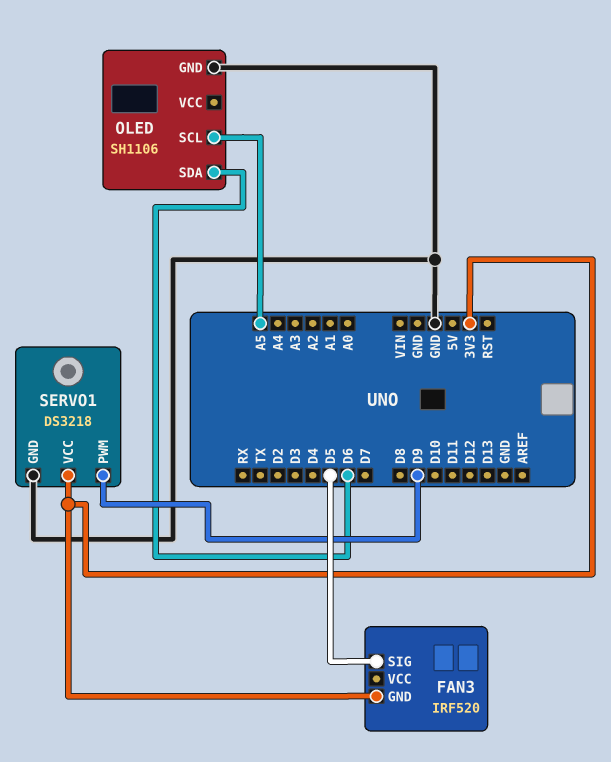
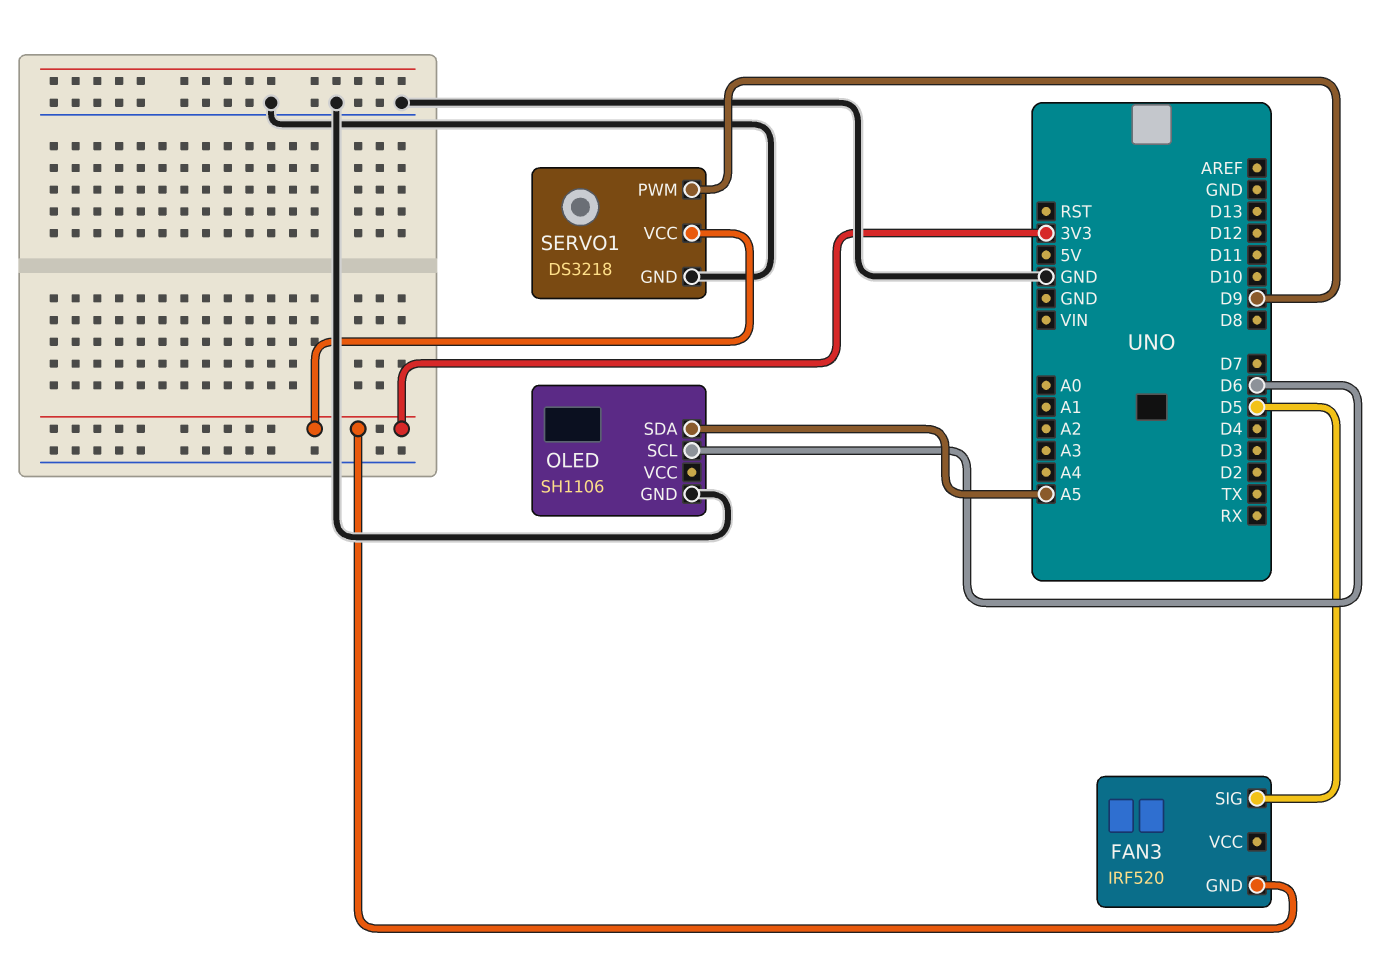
OLED pin SCL: A5 -> D6
OLED pin SDA: D6 -> A5

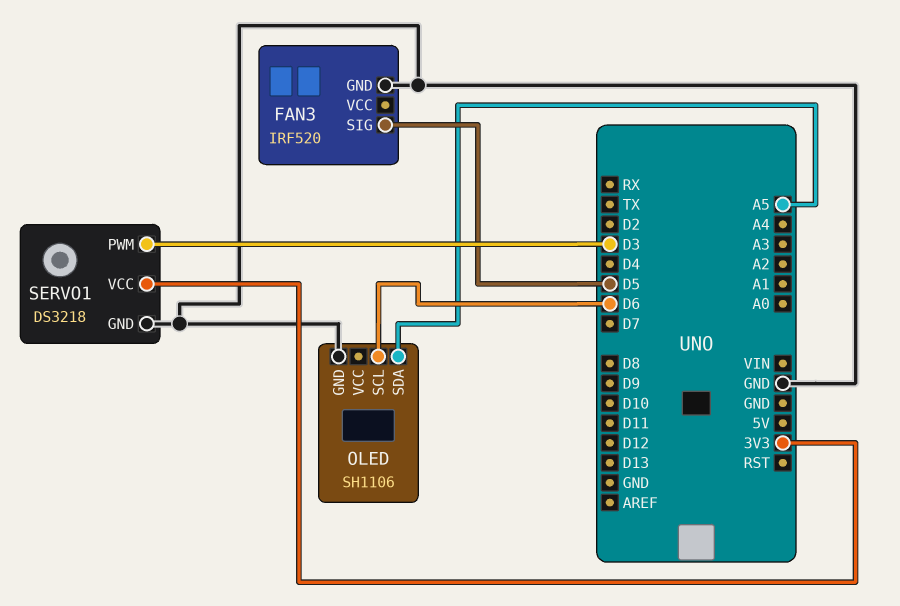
FAN3 pin GND: 3V3 -> GND
SERVO1 pin PWM: D9 -> D3

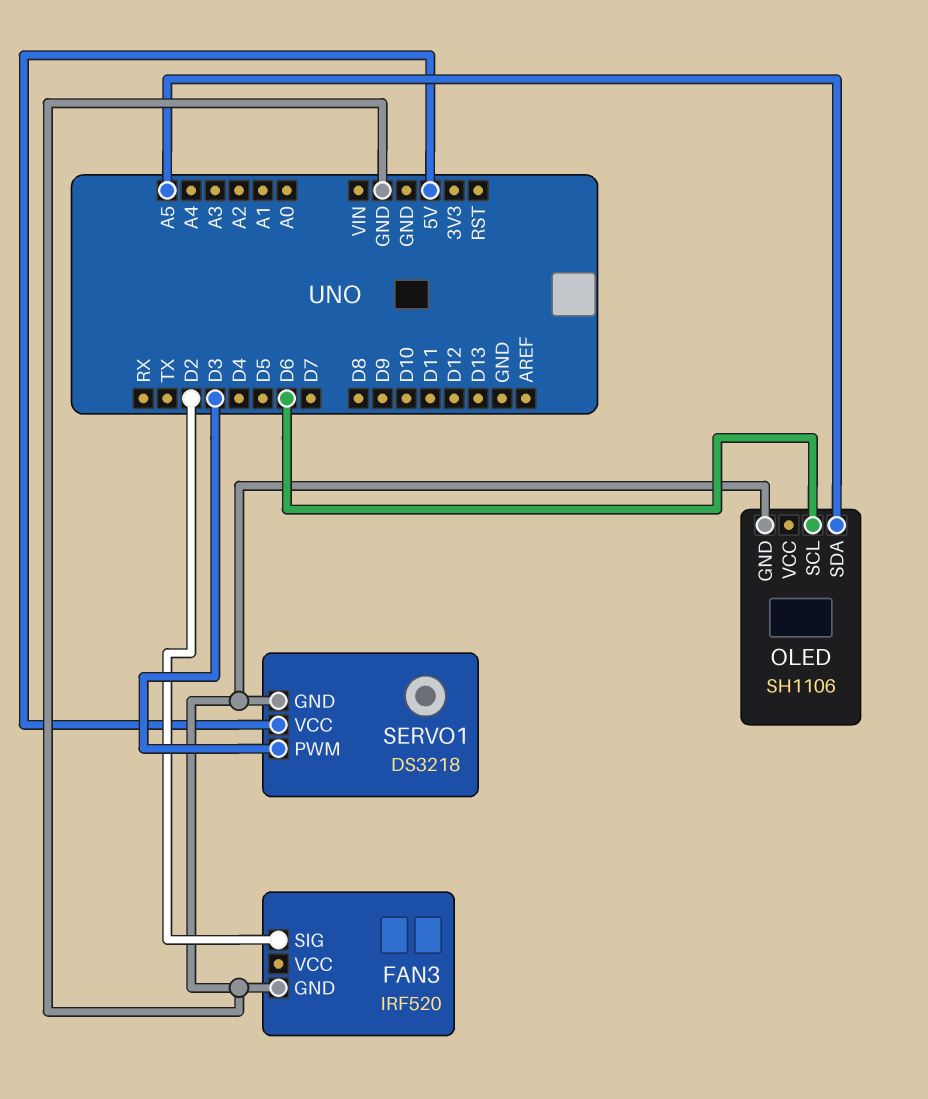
FAN3 pin SIG: D5 -> D2
SERVO1 pin VCC: 3V3 -> 5V

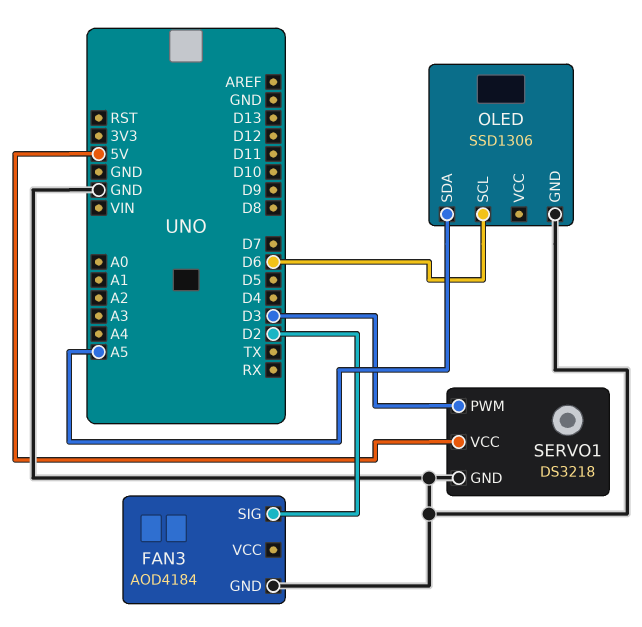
FAN3: IRF520 -> AOD4184
OLED: SH1106 -> SSD1306

